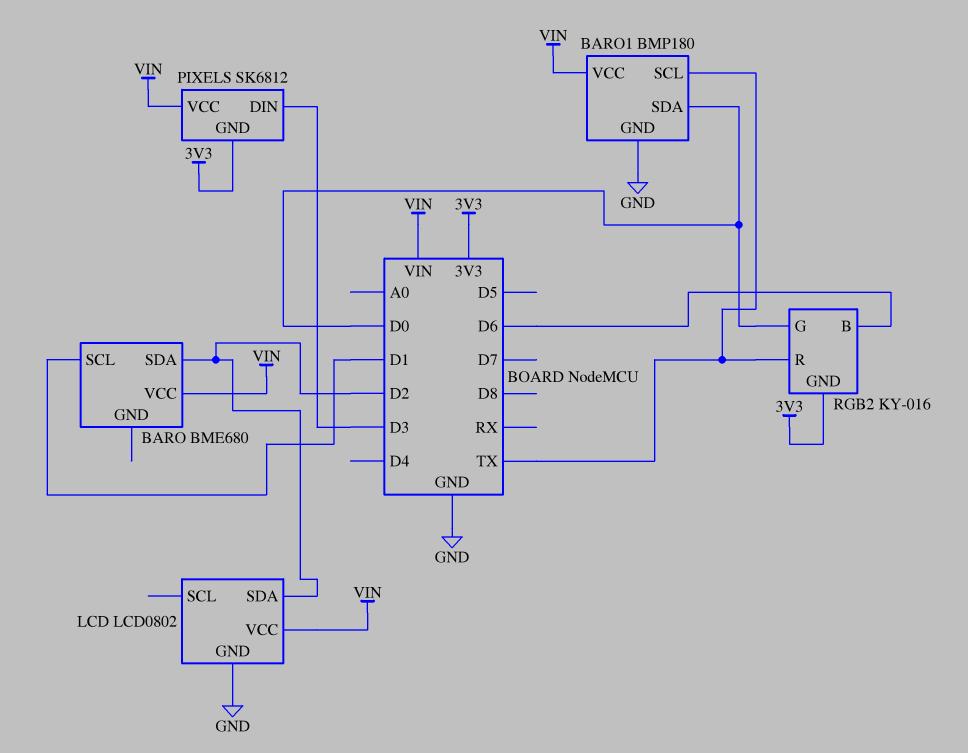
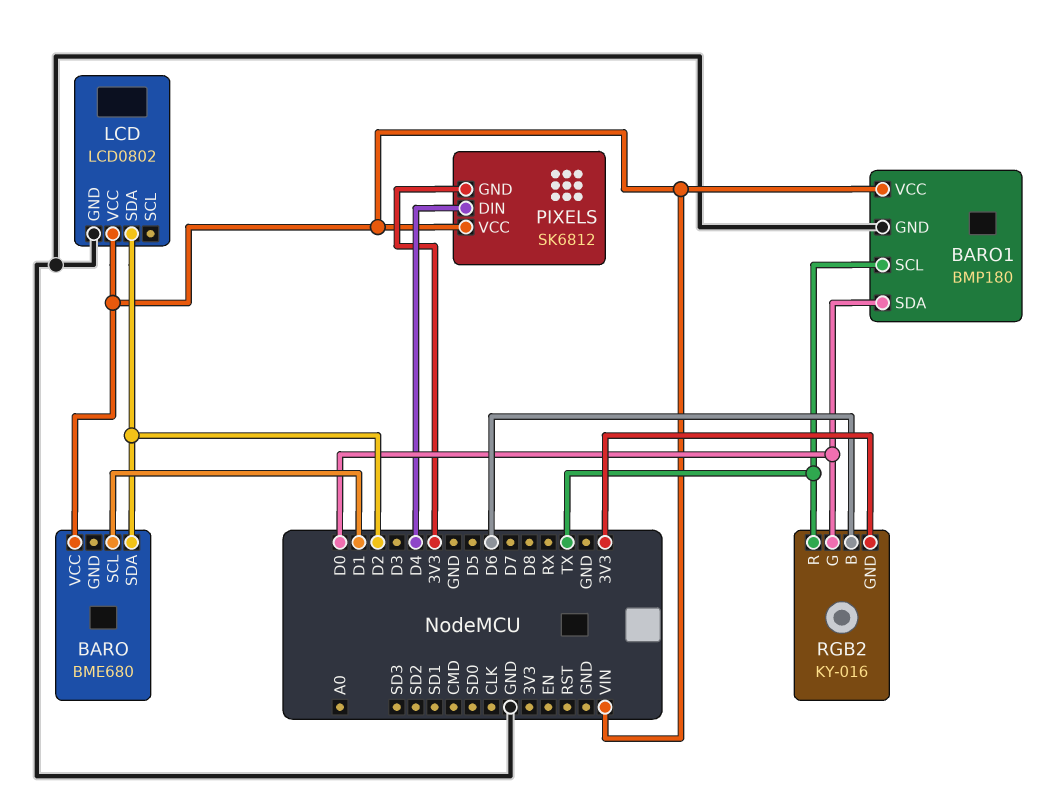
PIXELS pin DIN: D3 -> D4

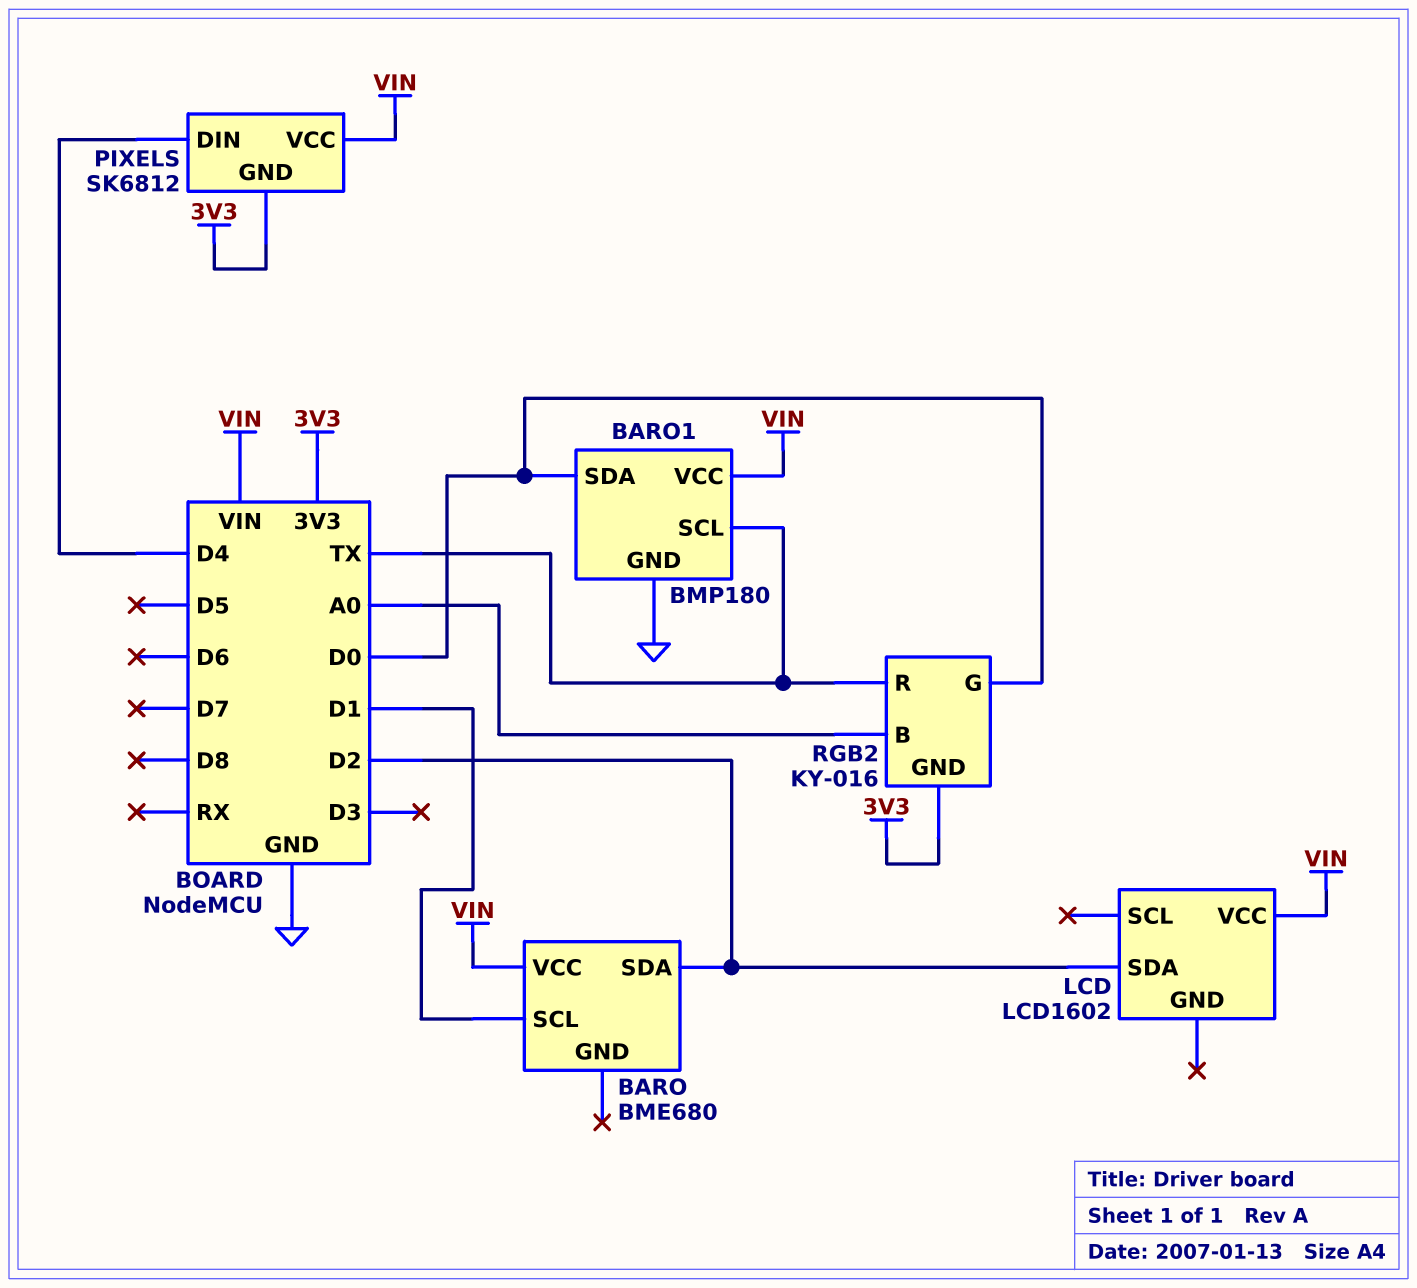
LCD: LCD0802 -> LCD1602
LCD pin GND: GND -> none
RGB2 pin B: D6 -> A0

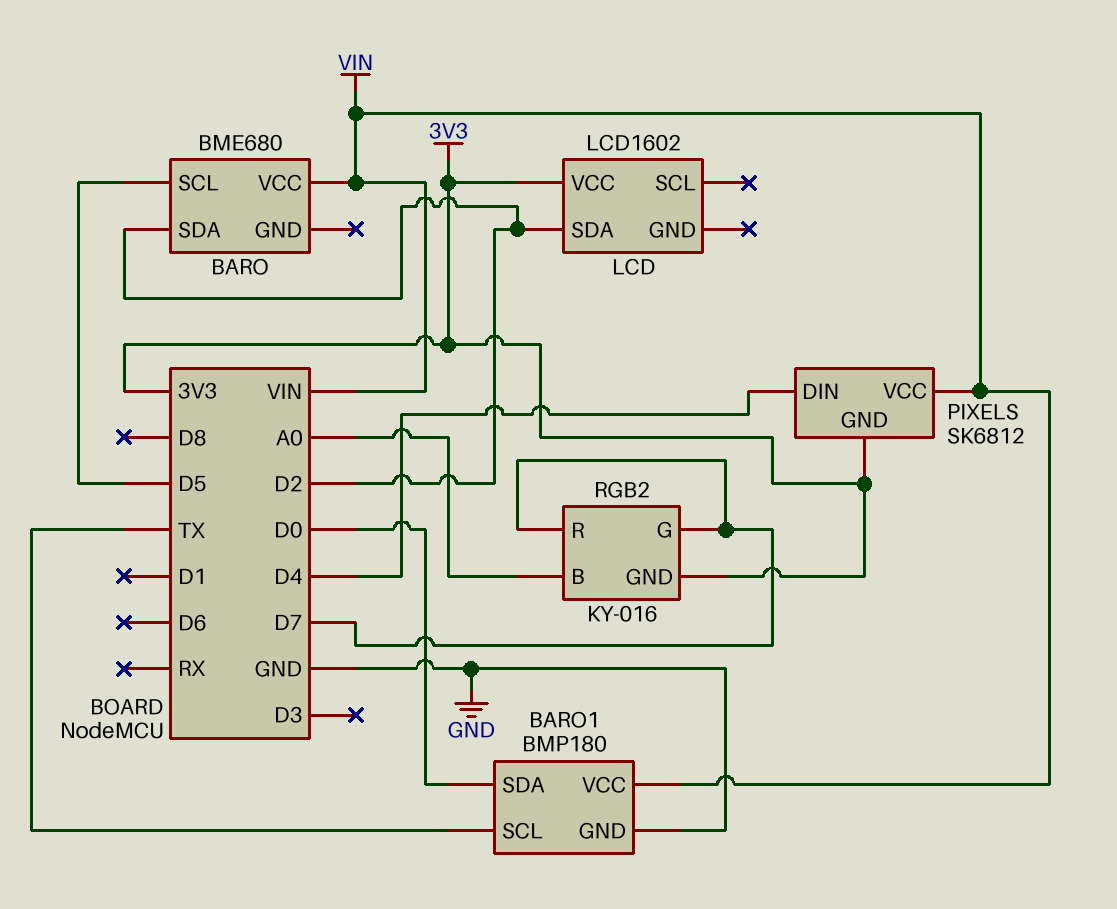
BARO pin SCL: D1 -> D5
LCD pin VCC: VIN -> 3V3
RGB2 pin G: D0 -> D7
RGB2 pin R: TX -> D7

